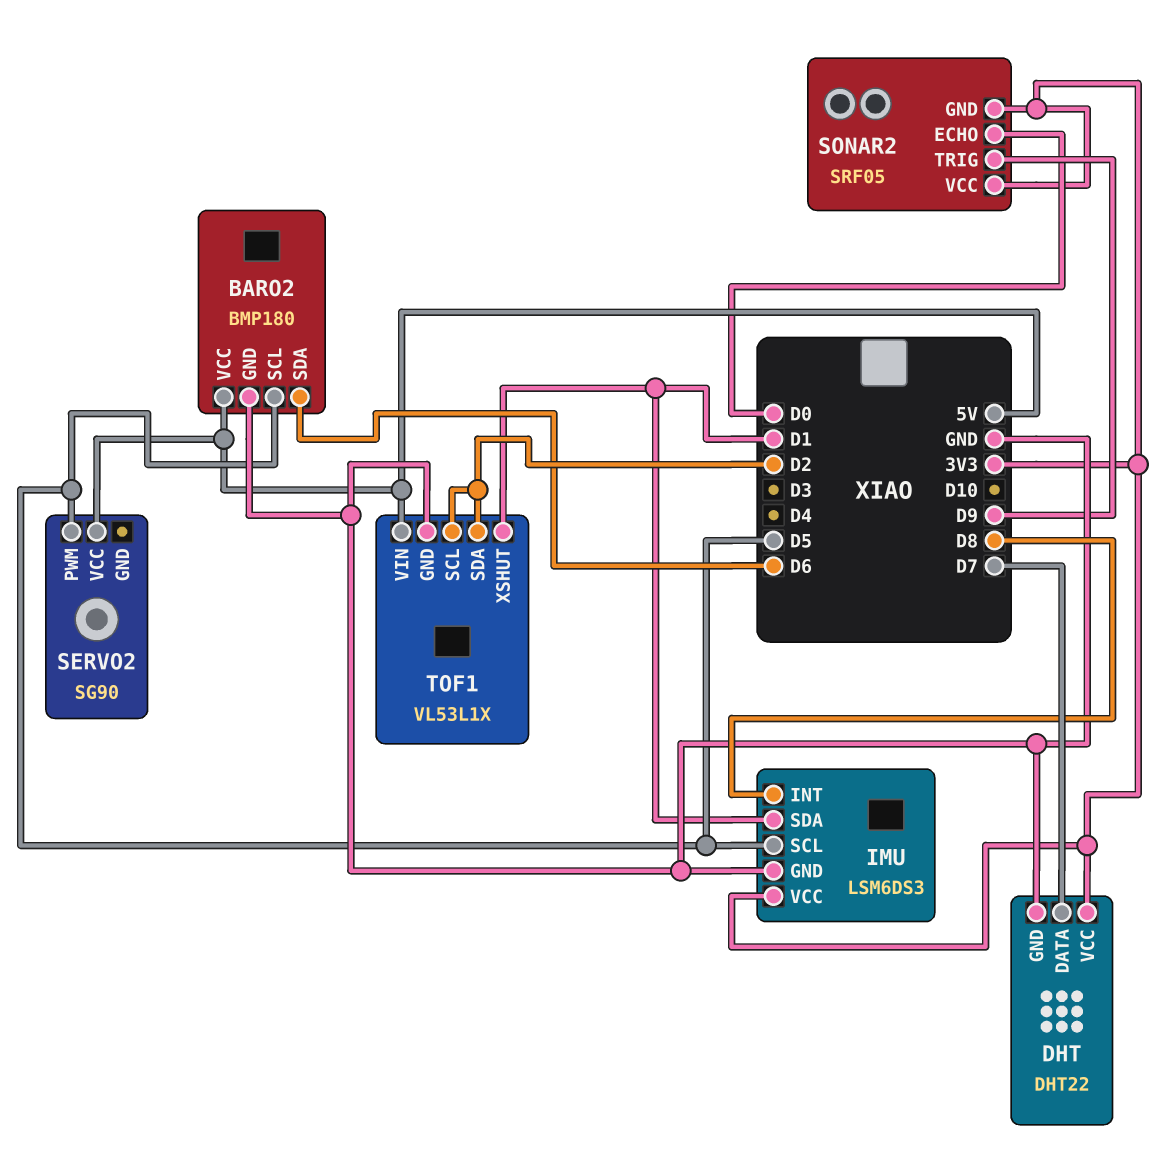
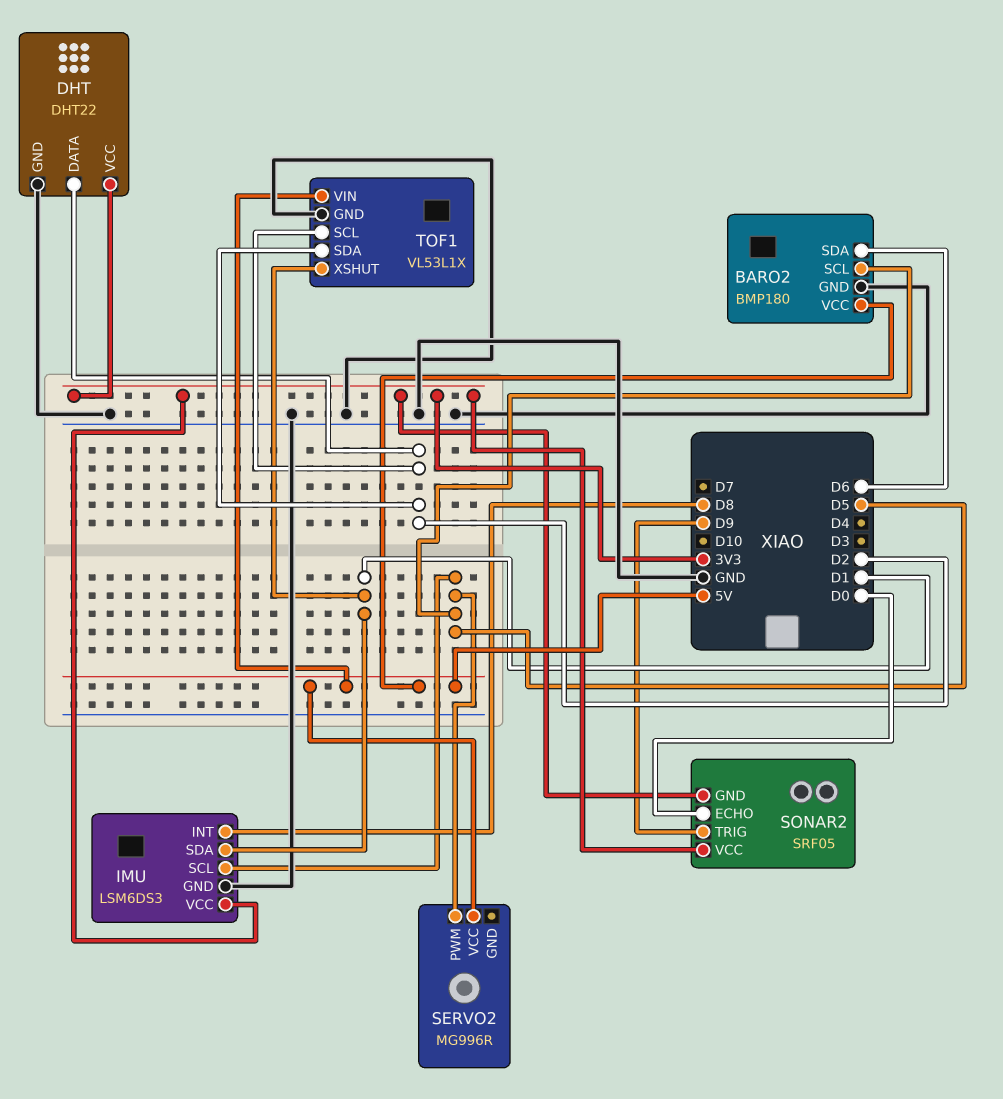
DHT pin DATA: D7 -> D2
SERVO2: SG90 -> MG996R

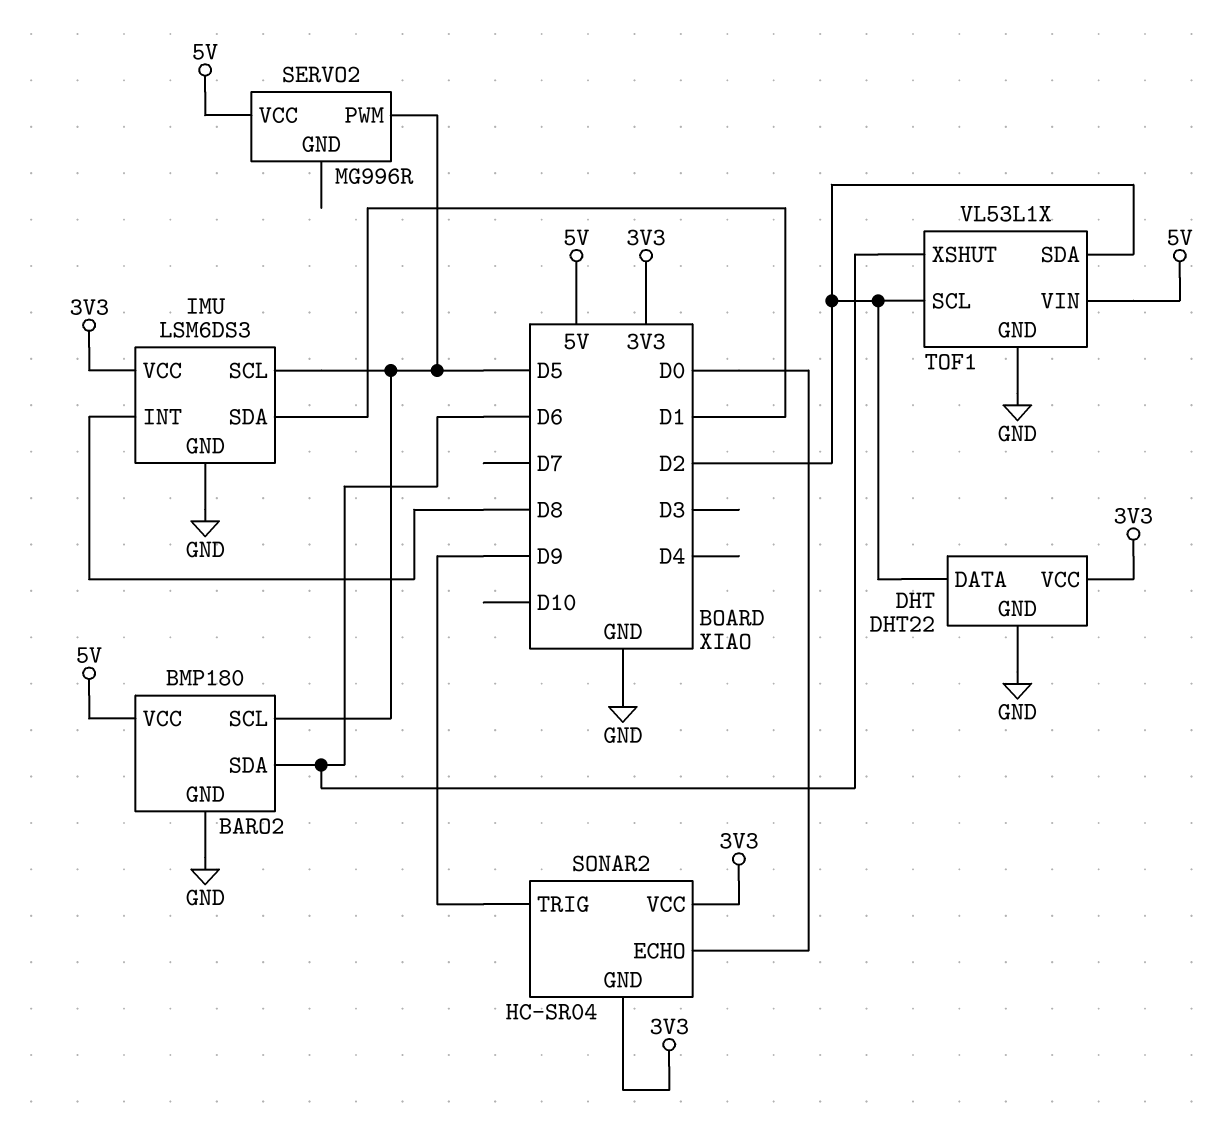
SONAR2: SRF05 -> HC-SR04
TOF1 pin XSHUT: D1 -> D6

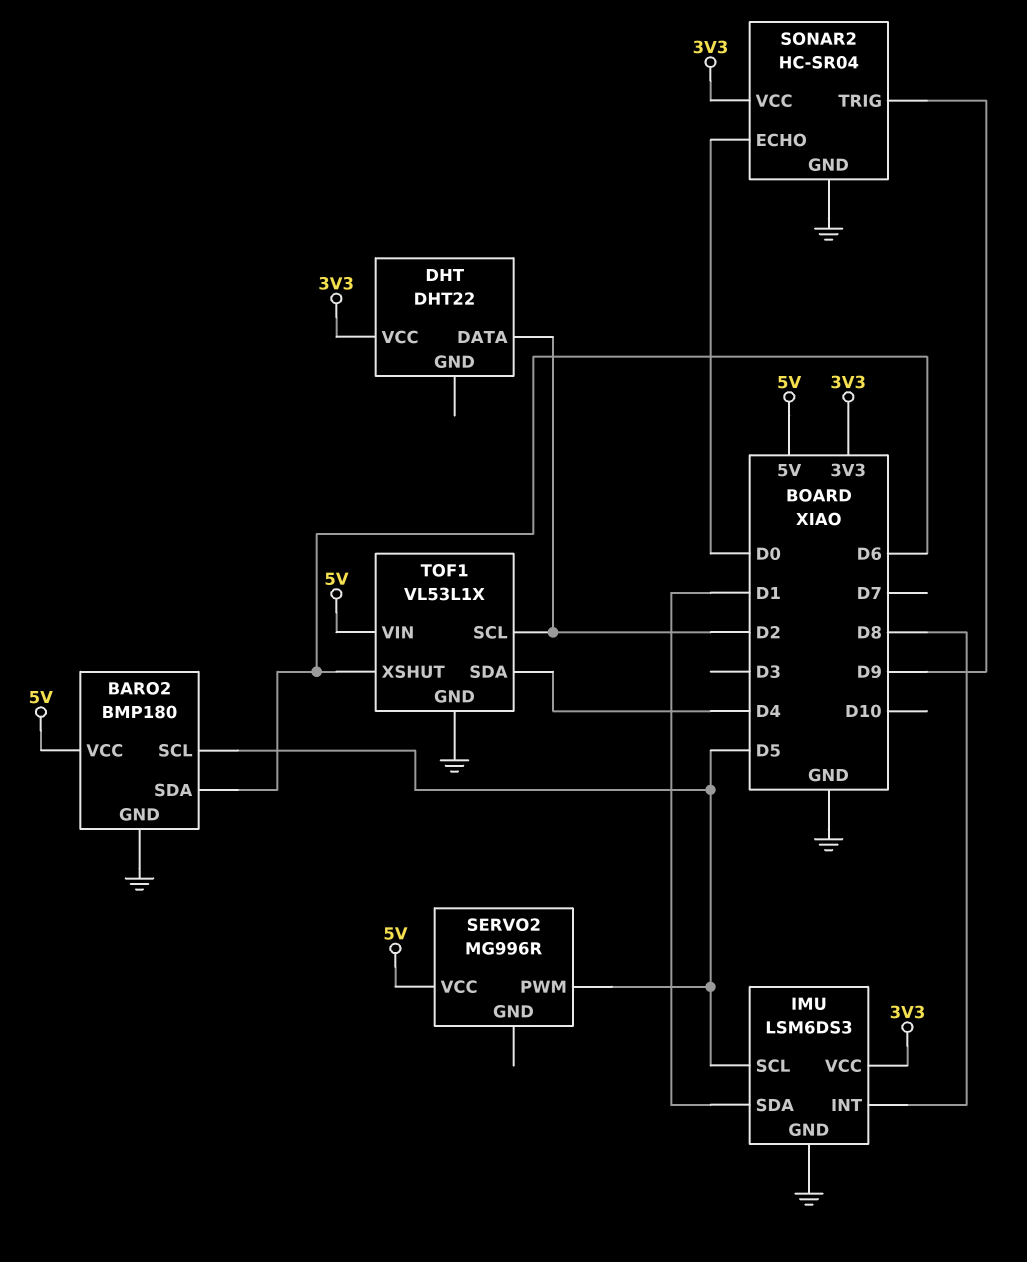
DHT pin GND: GND -> none
SONAR2 pin GND: 3V3 -> GND
TOF1 pin SDA: D2 -> D4

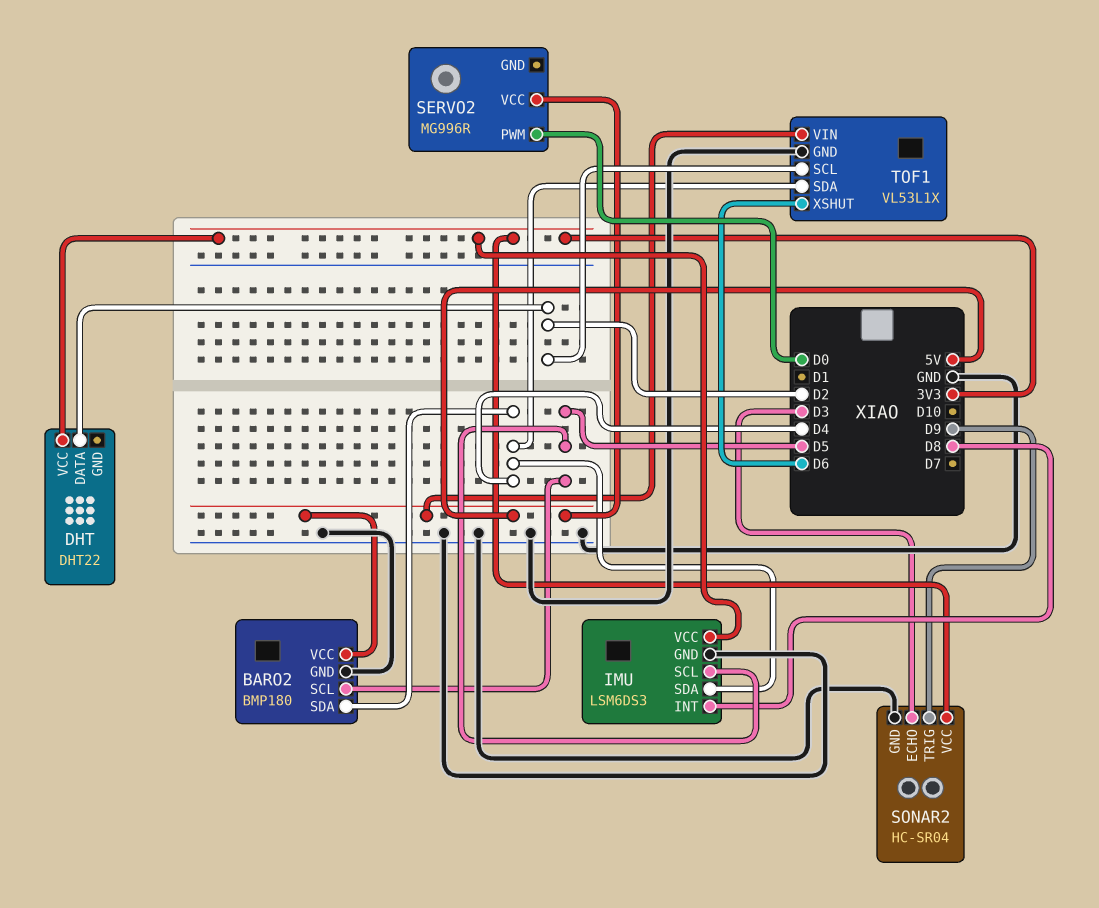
BARO2 pin SDA: D6 -> D4
IMU pin SDA: D1 -> D4
SERVO2 pin PWM: D5 -> D0
SONAR2 pin ECHO: D0 -> D3

